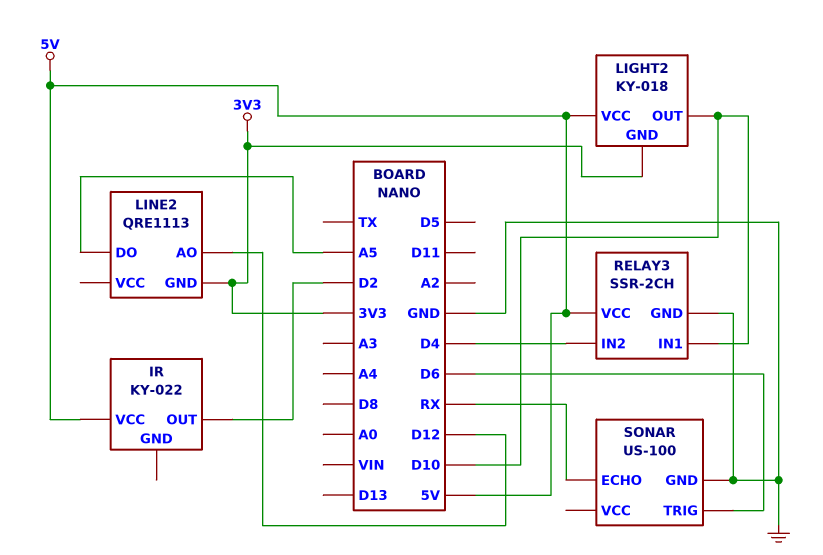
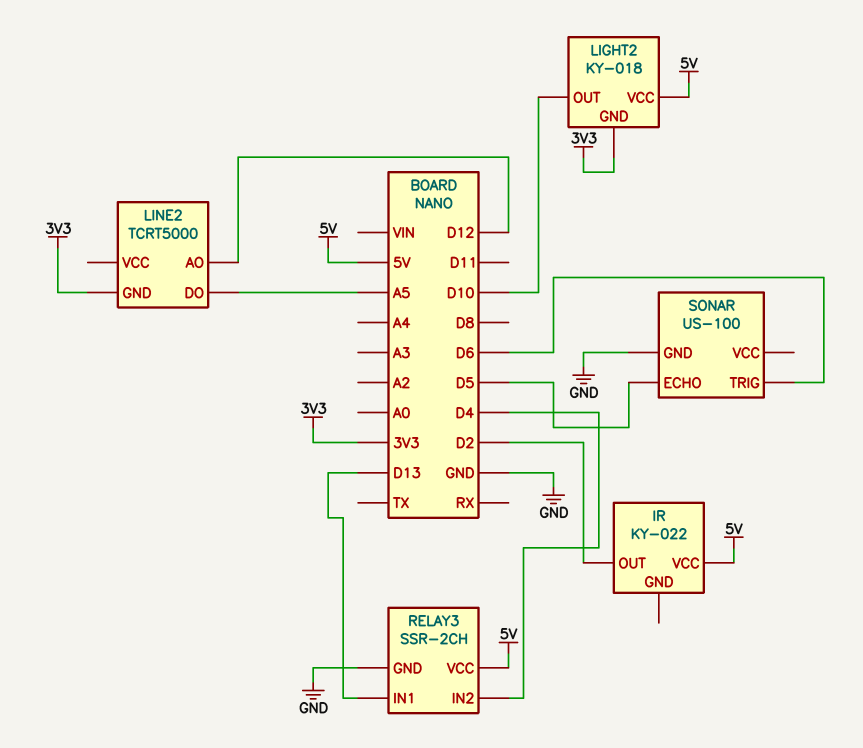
LINE2: QRE1113 -> TCRT5000
RELAY3 pin IN1: D10 -> D13
SONAR pin ECHO: RX -> D5

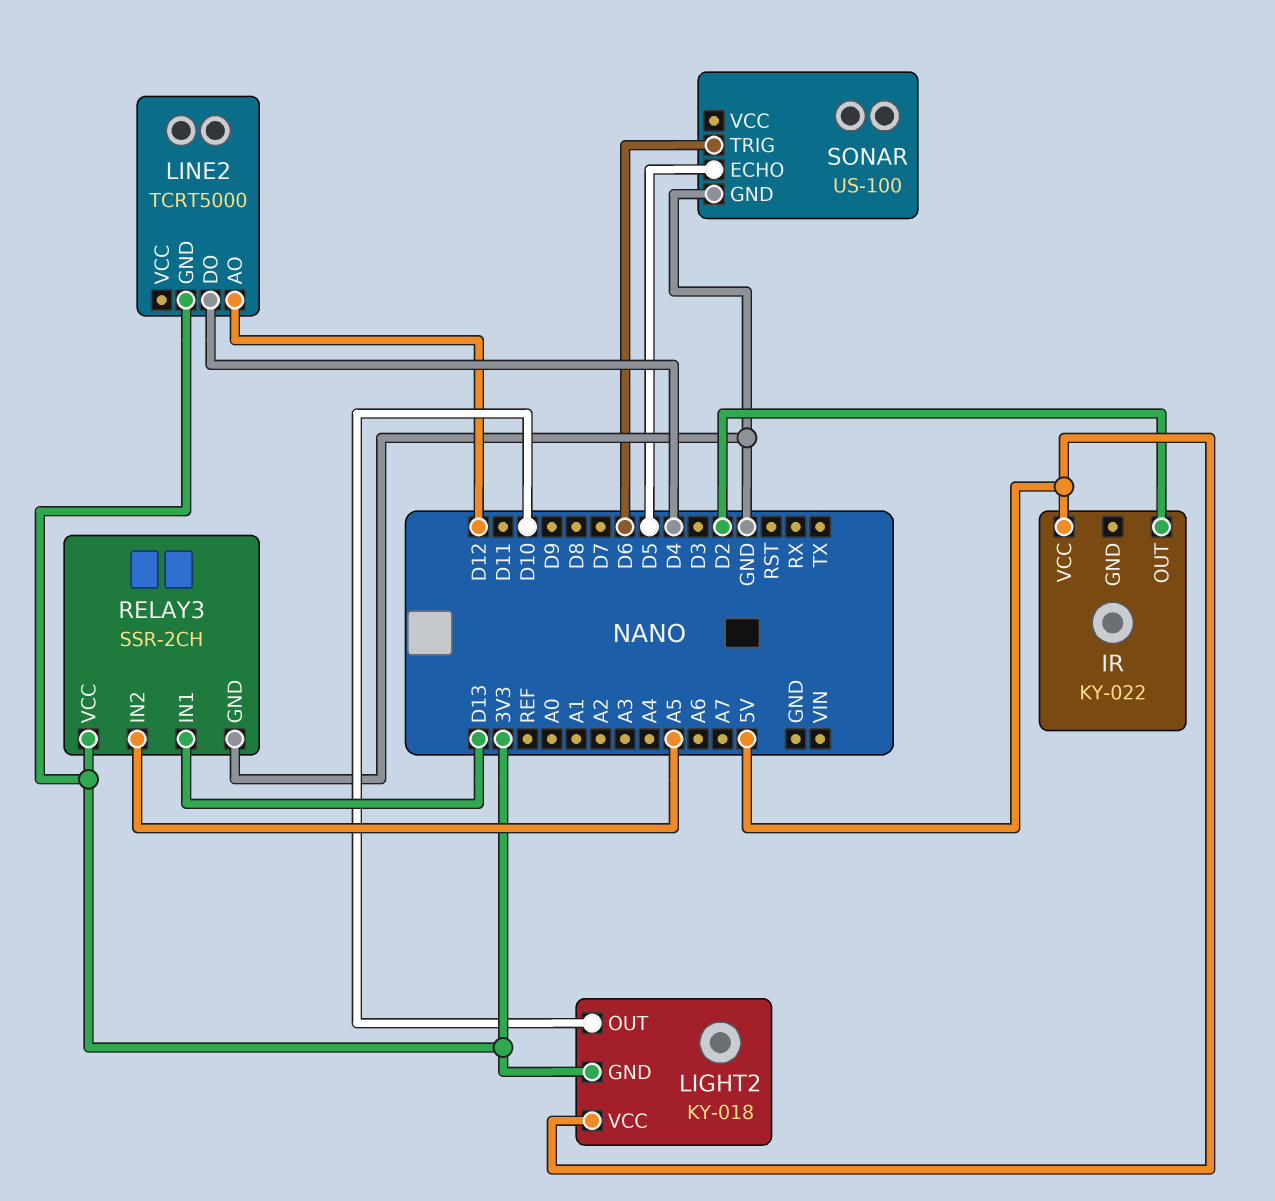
LINE2 pin DO: A5 -> D4
RELAY3 pin IN2: D4 -> A5
RELAY3 pin VCC: 5V -> 3V3

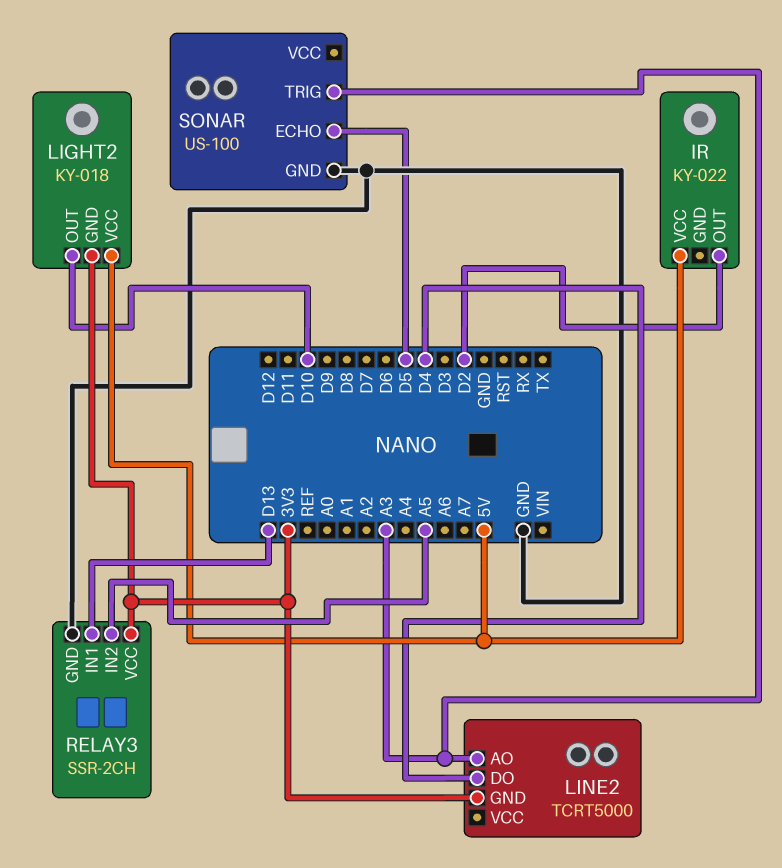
LINE2 pin AO: D12 -> A3
SONAR pin TRIG: D6 -> A3

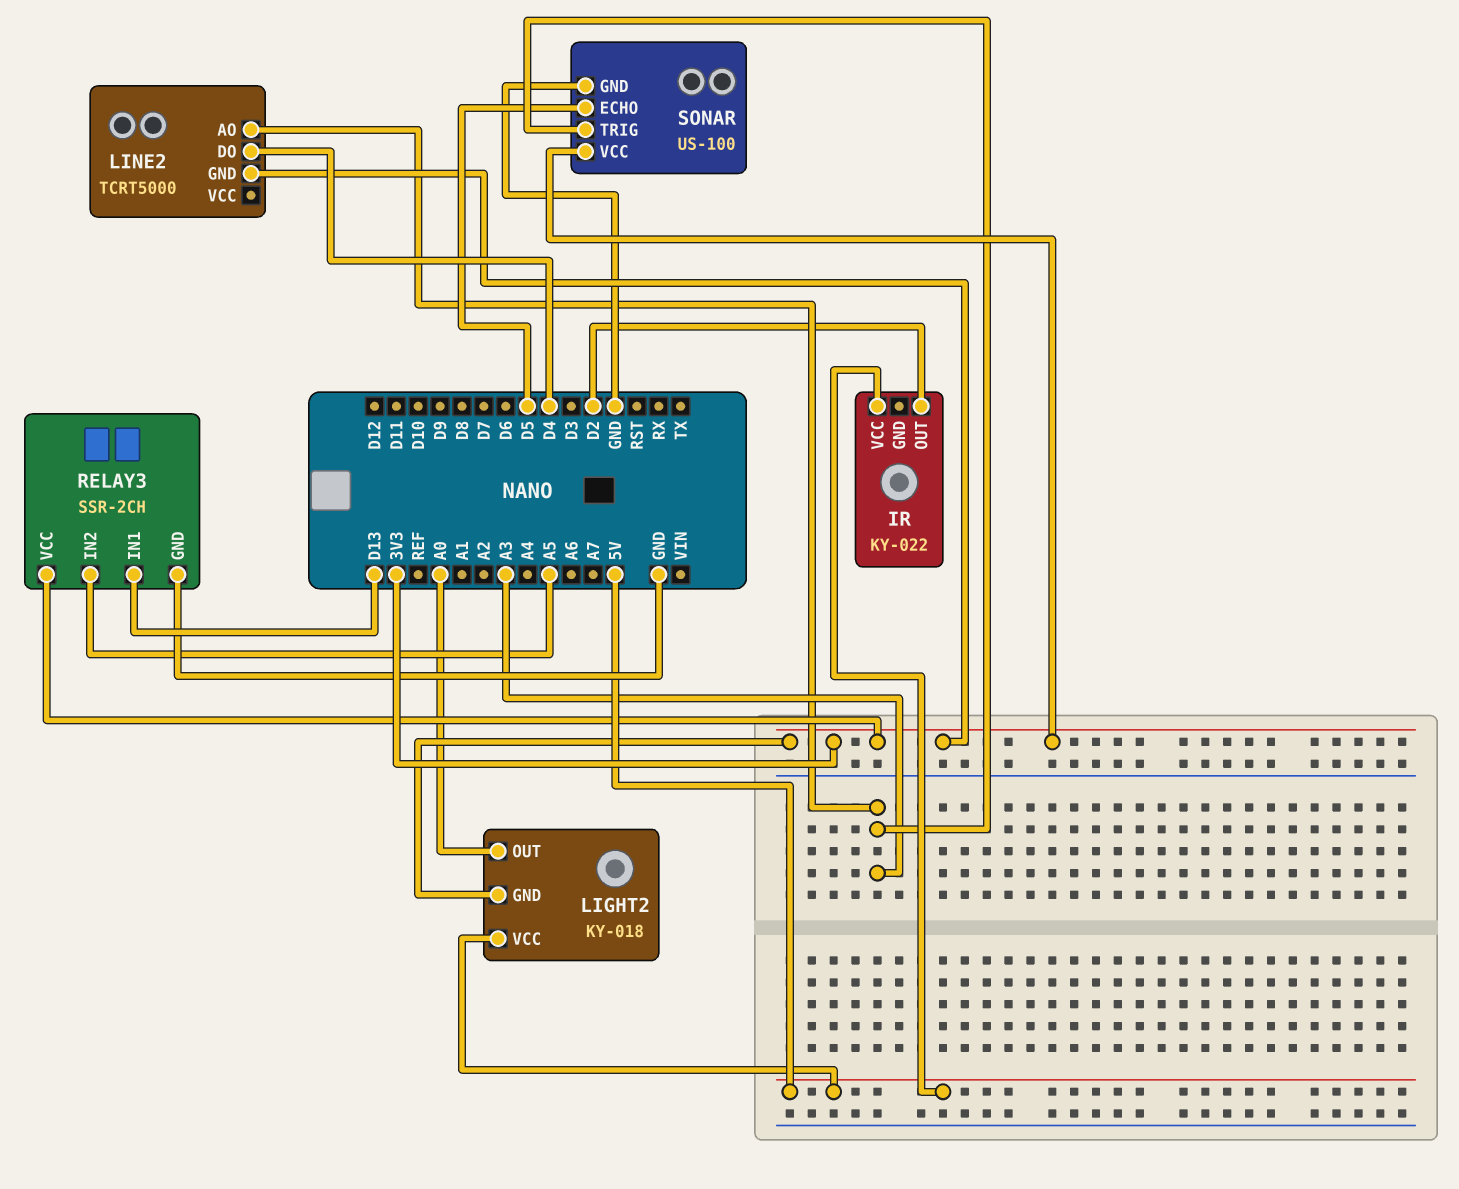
LIGHT2 pin OUT: D10 -> A0
SONAR pin VCC: none -> 3V3

